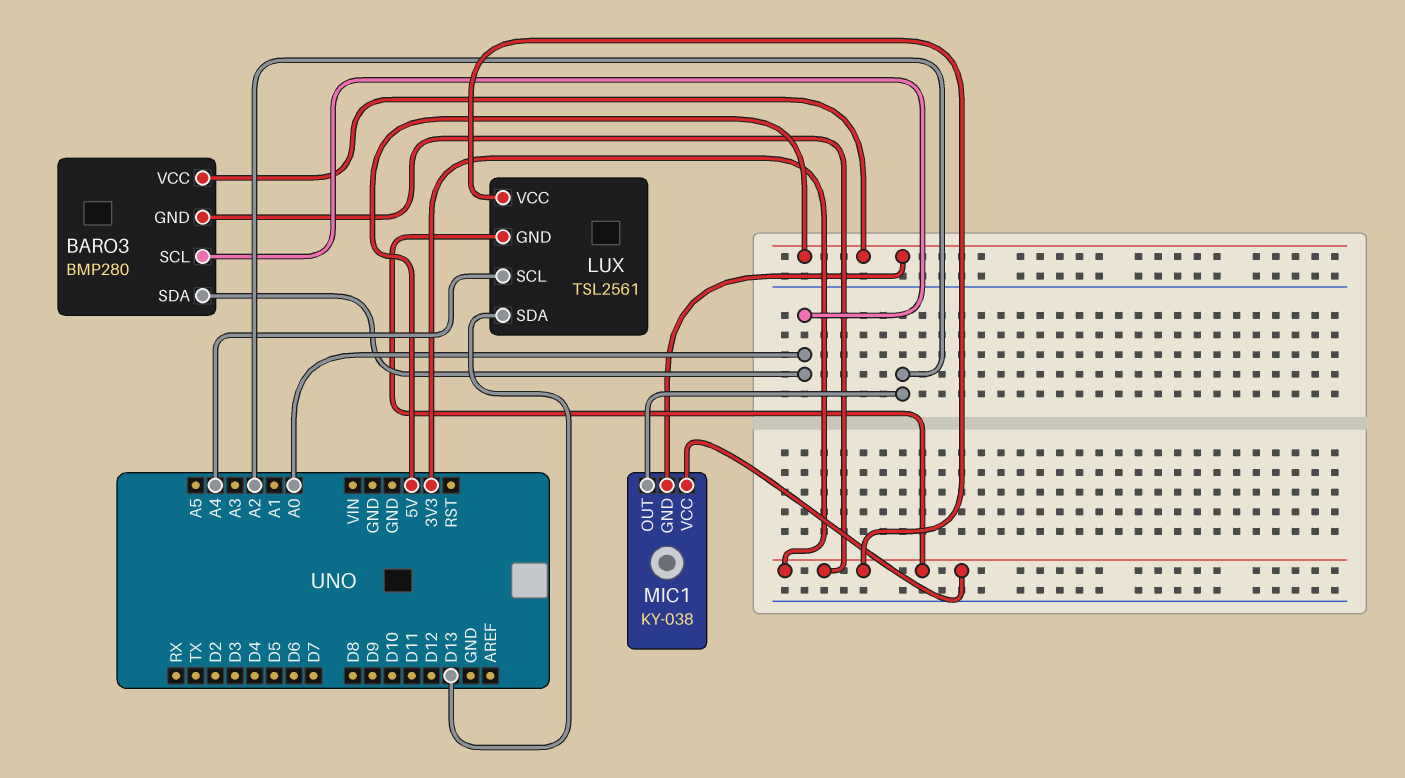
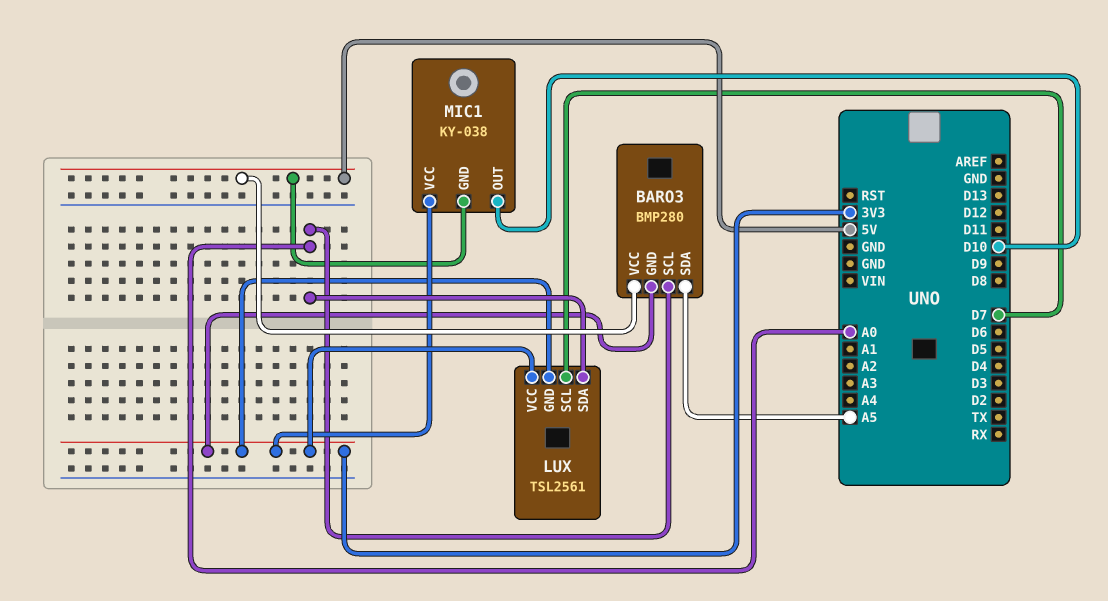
BARO3 pin SDA: A0 -> A5
LUX pin SCL: A4 -> D7
LUX pin SDA: D13 -> A0
MIC1 pin OUT: A2 -> D10

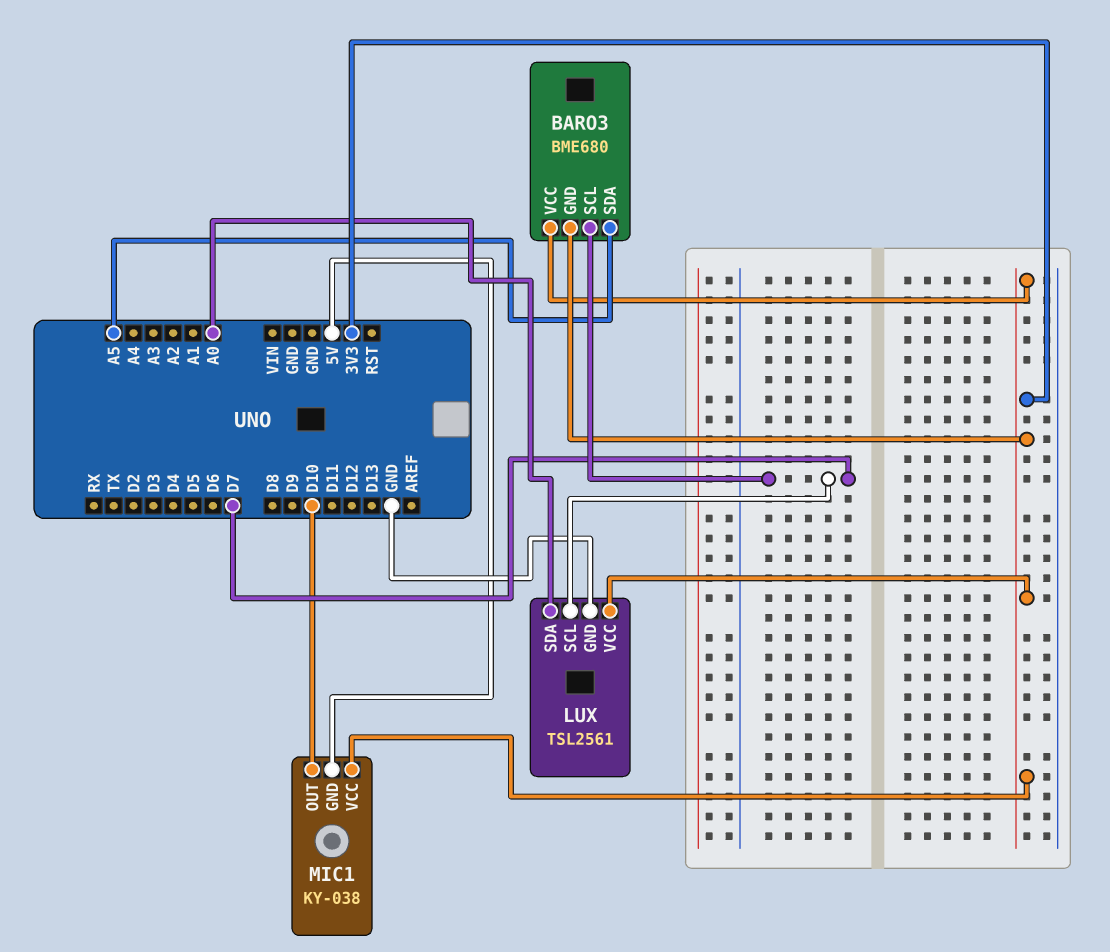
BARO3: BMP280 -> BME680
BARO3 pin SCL: A0 -> D7
BARO3 pin VCC: 5V -> 3V3
LUX pin GND: 3V3 -> GND

